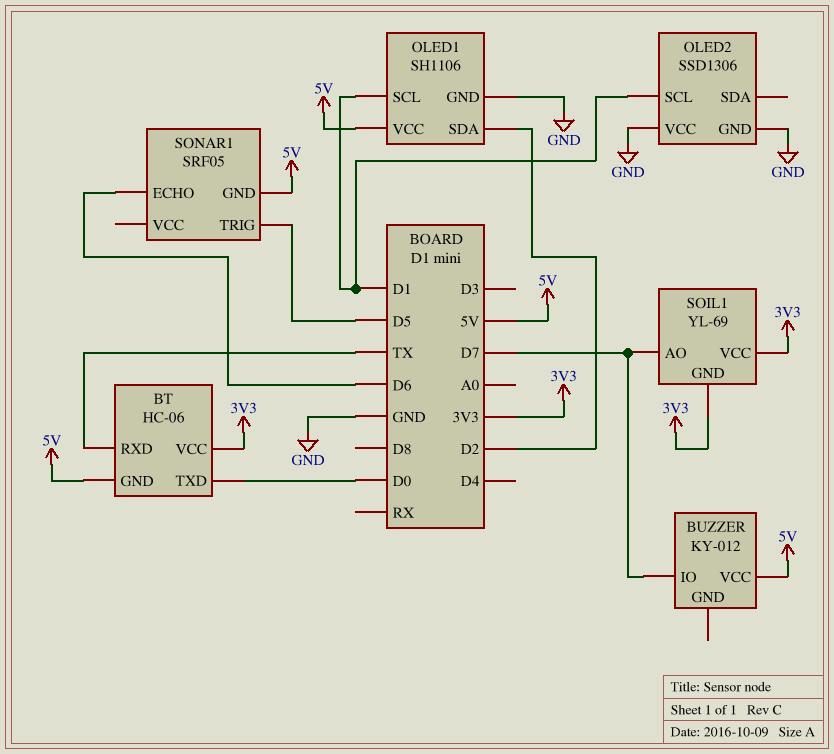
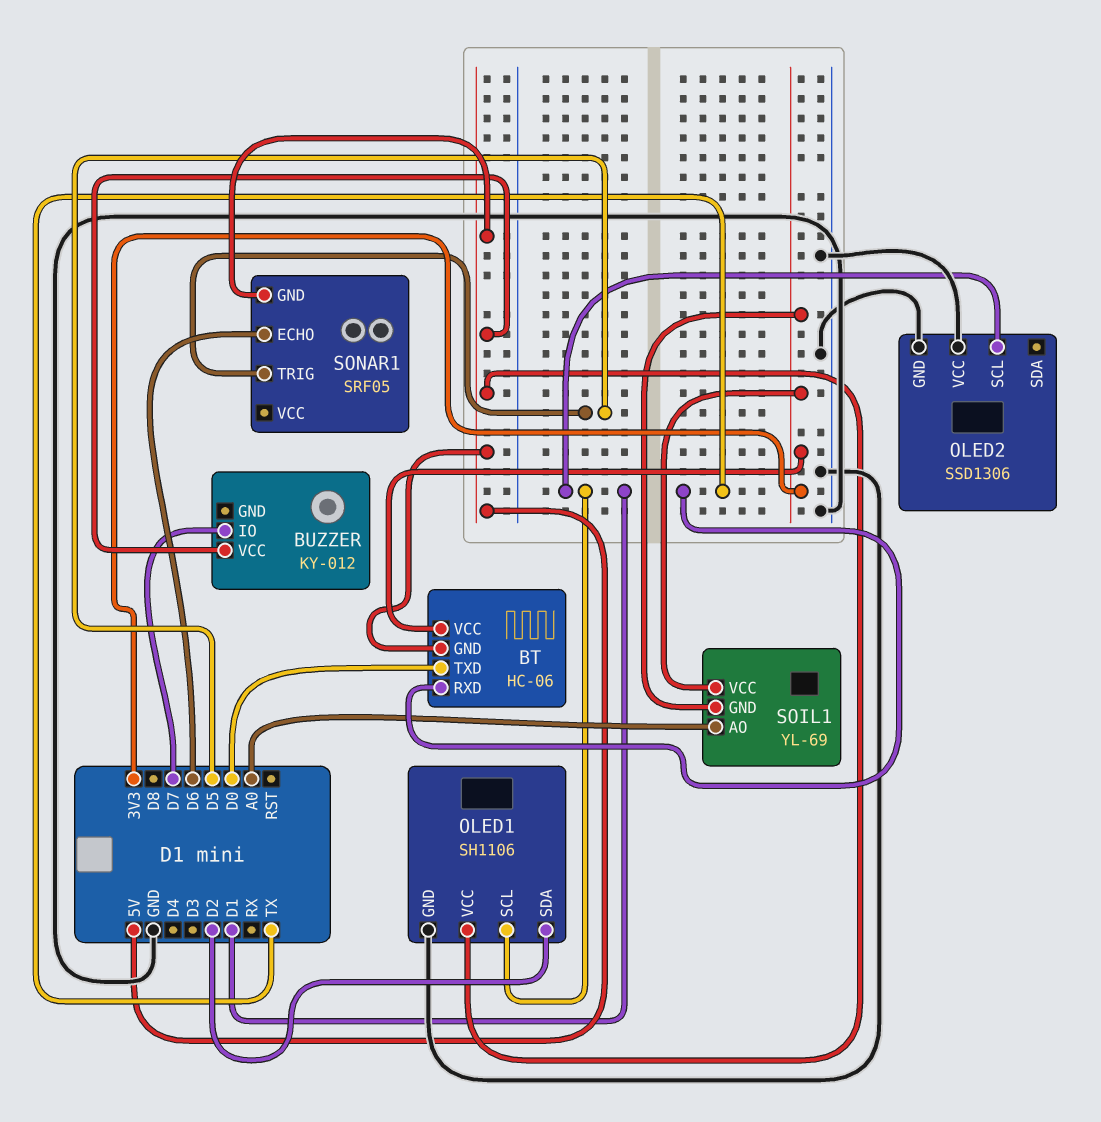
SOIL1 pin AO: D7 -> A0

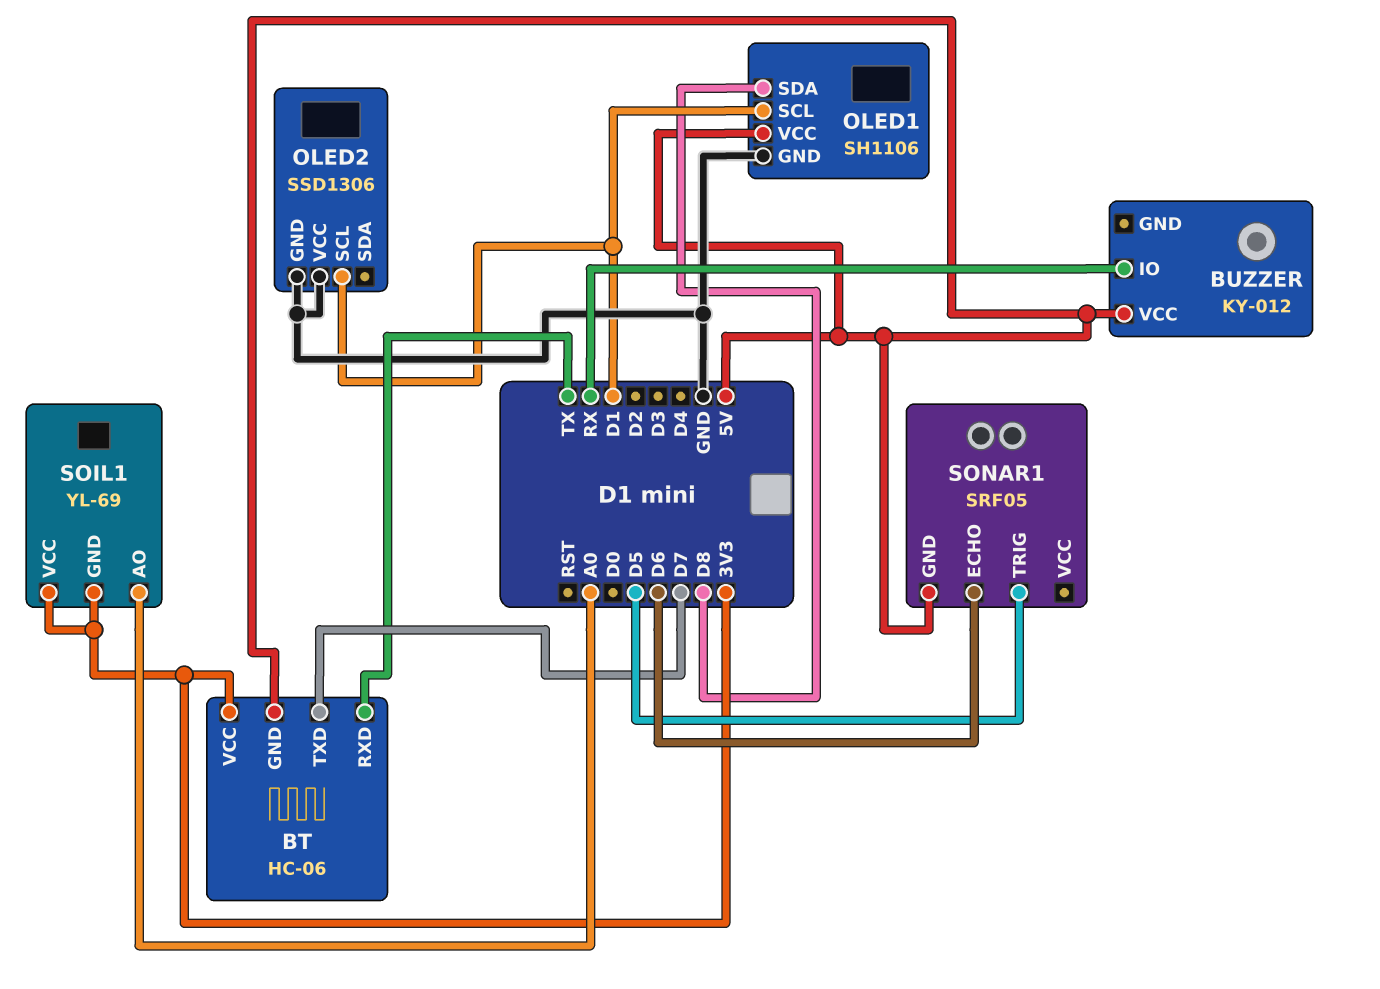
BT pin TXD: D0 -> D7
BUZZER pin IO: D7 -> RX
OLED1 pin SDA: D2 -> D8

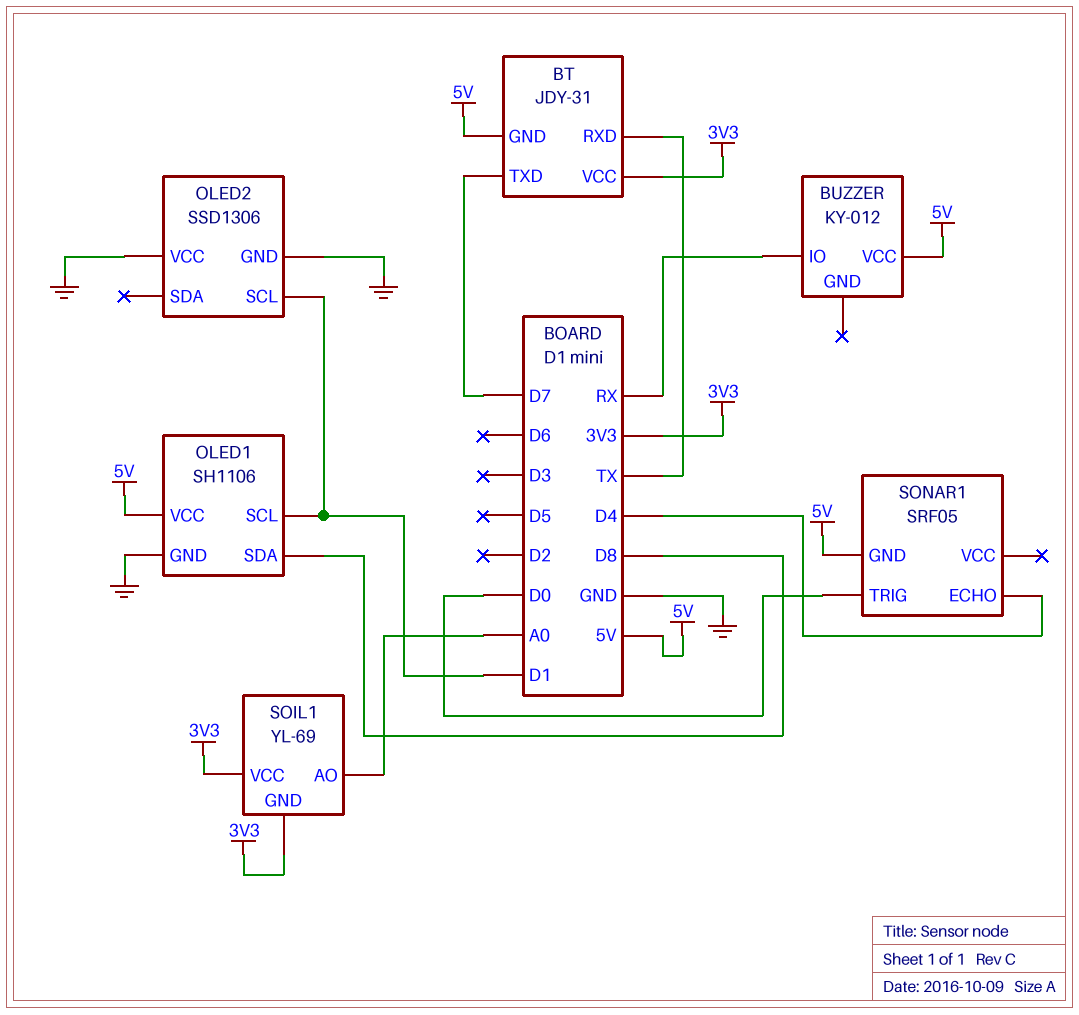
BT: HC-06 -> JDY-31
SONAR1 pin ECHO: D6 -> D4
SONAR1 pin TRIG: D5 -> D0

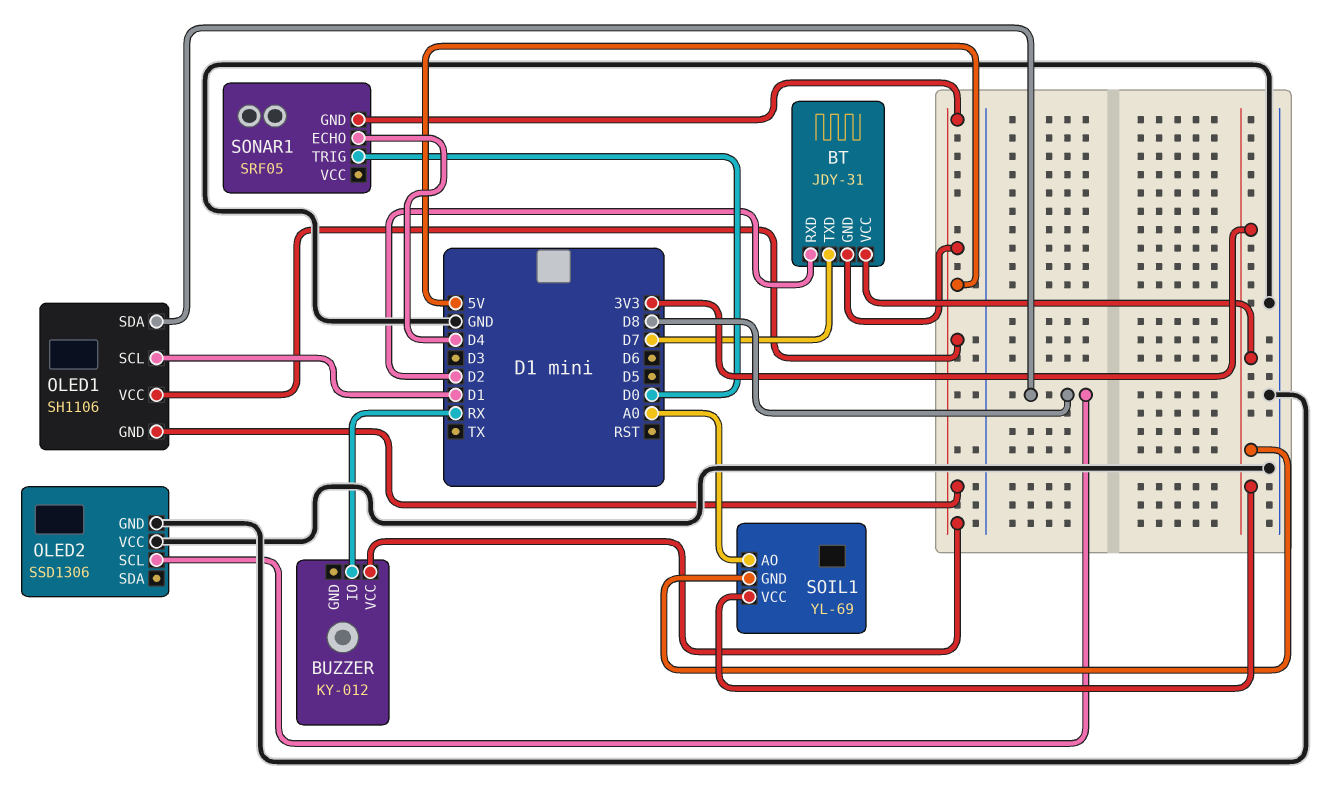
BT pin RXD: TX -> D2
OLED1 pin GND: GND -> 5V
OLED2 pin SCL: D1 -> D8

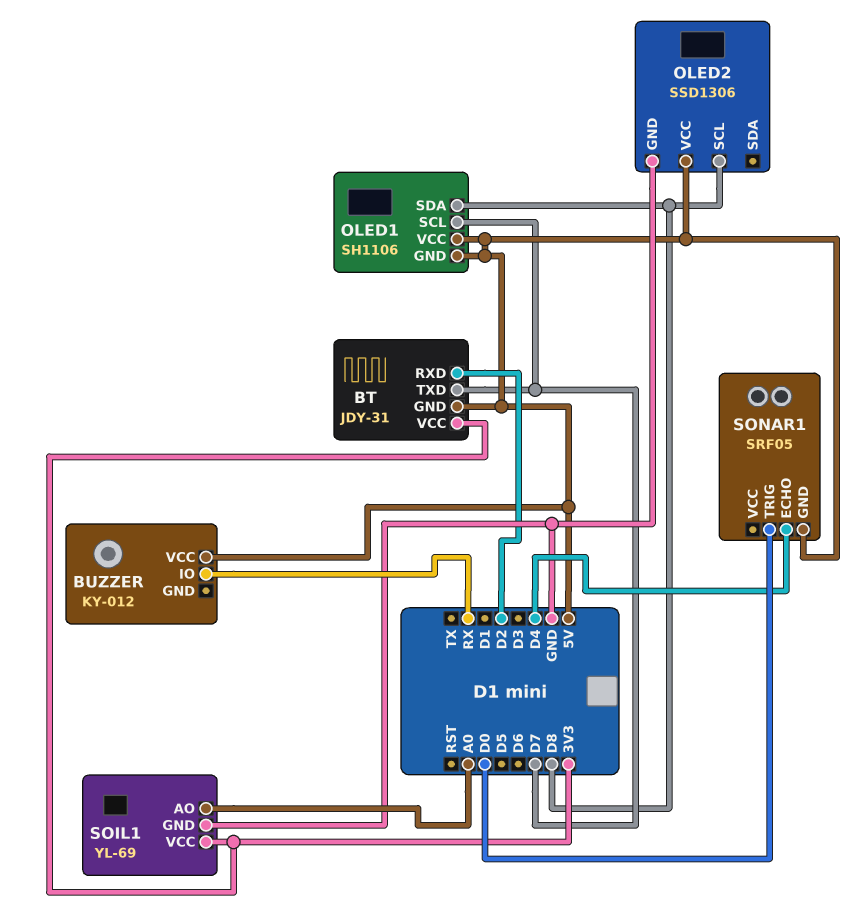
OLED1 pin SCL: D1 -> D7
OLED2 pin VCC: GND -> 5V
SOIL1 pin GND: 3V3 -> GND

